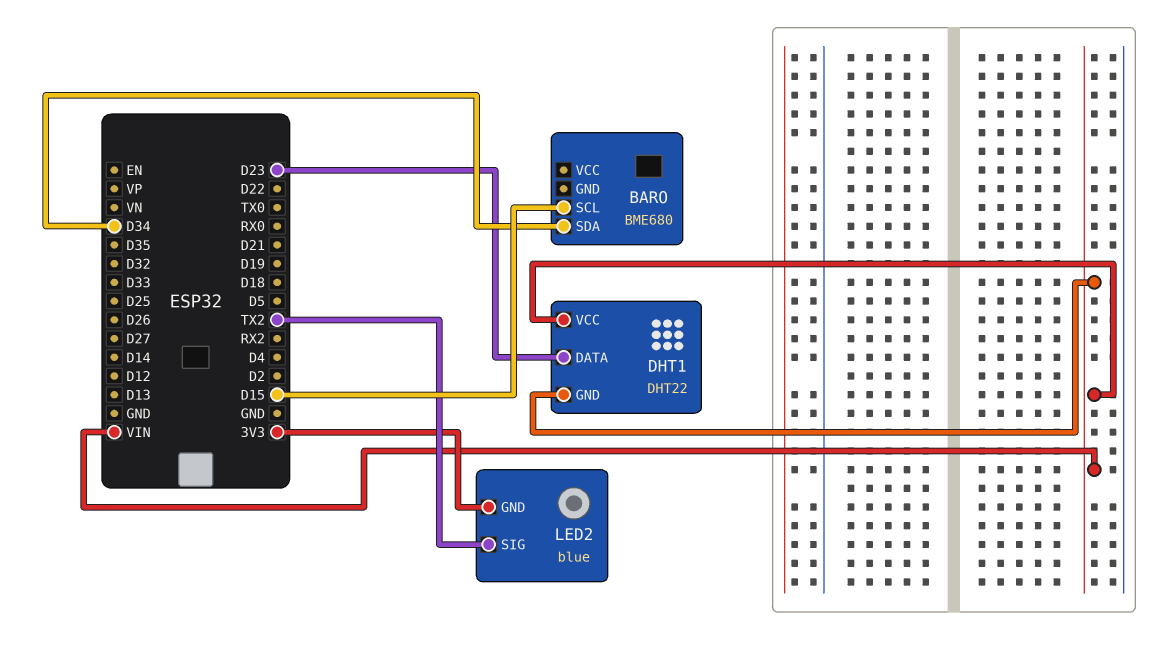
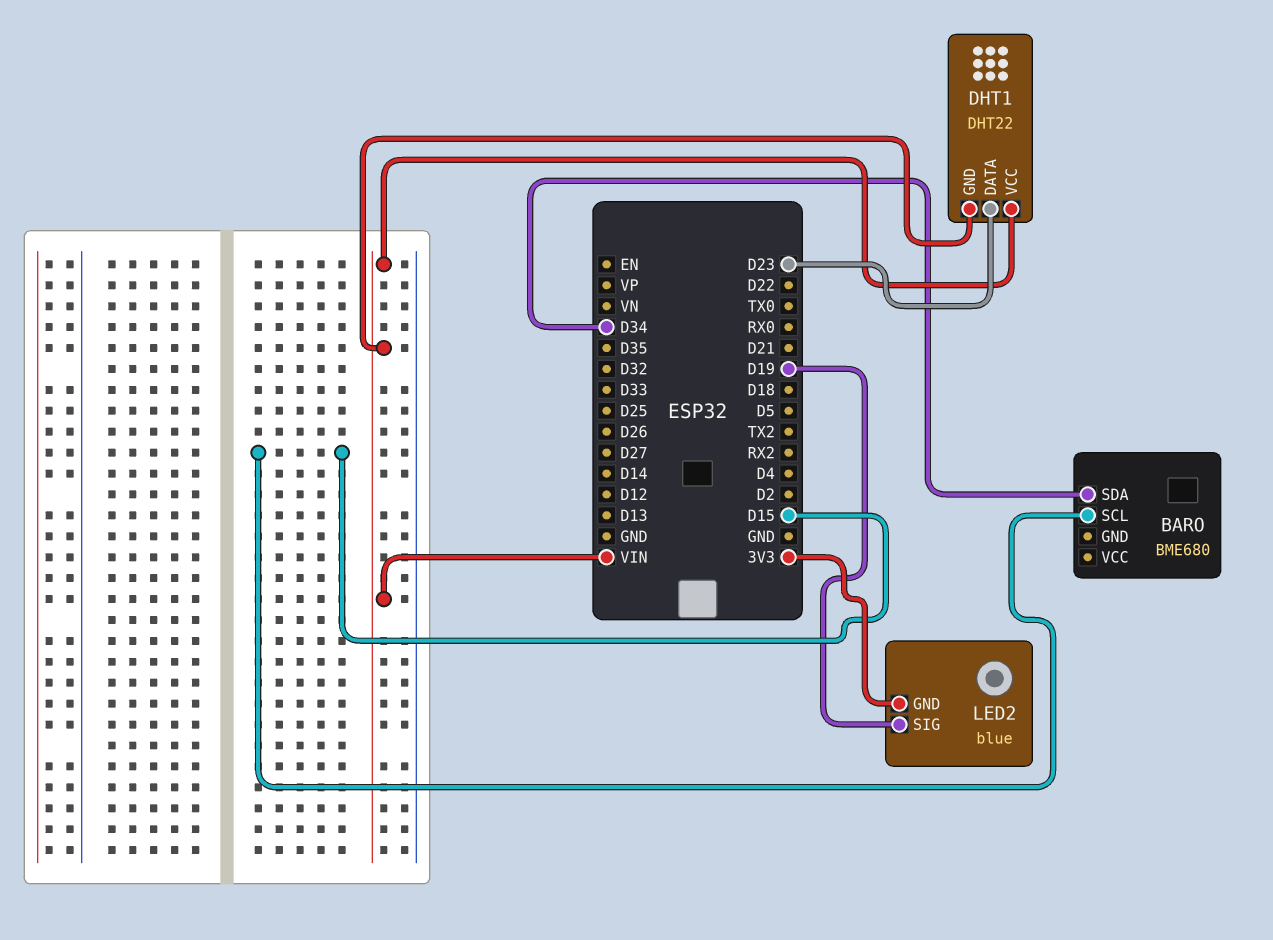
LED2 pin SIG: TX2 -> D19

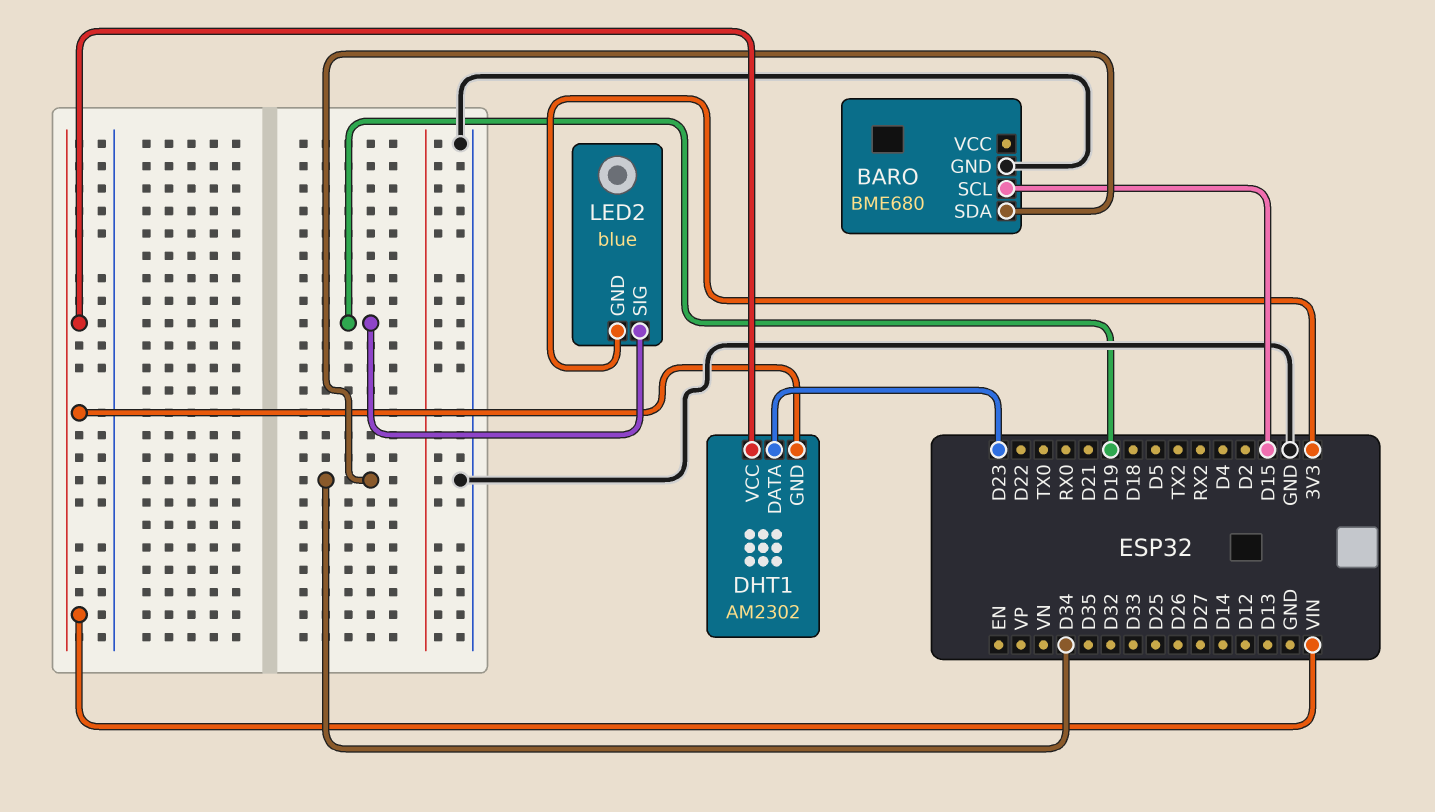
BARO pin GND: none -> GND
DHT1: DHT22 -> AM2302

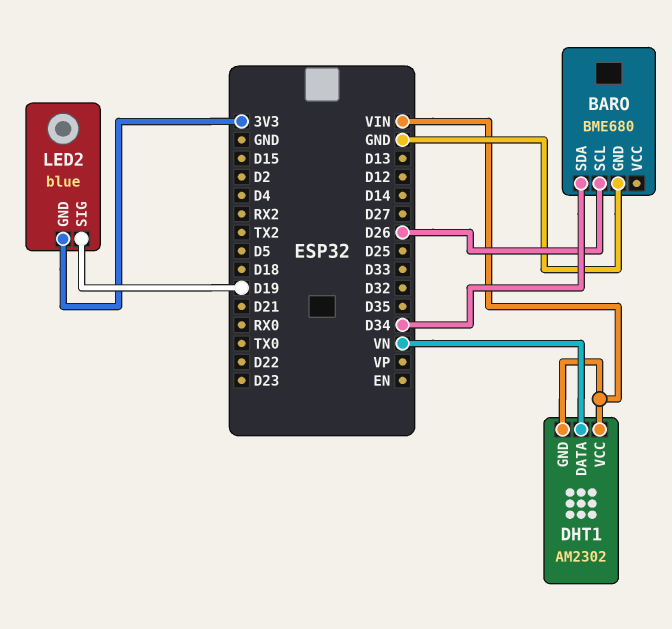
BARO pin SCL: D15 -> D26
DHT1 pin DATA: D23 -> VN

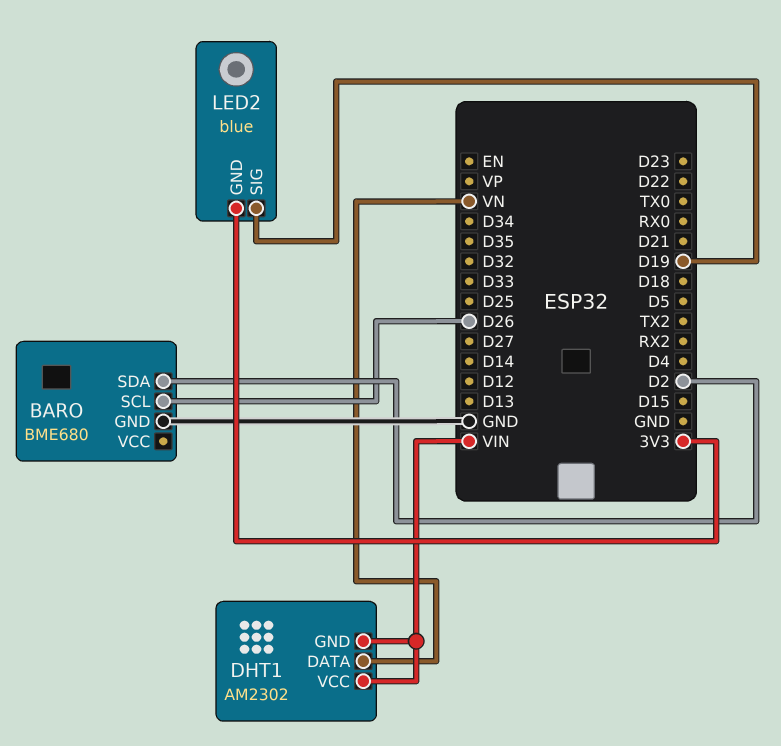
BARO pin SDA: D34 -> D2

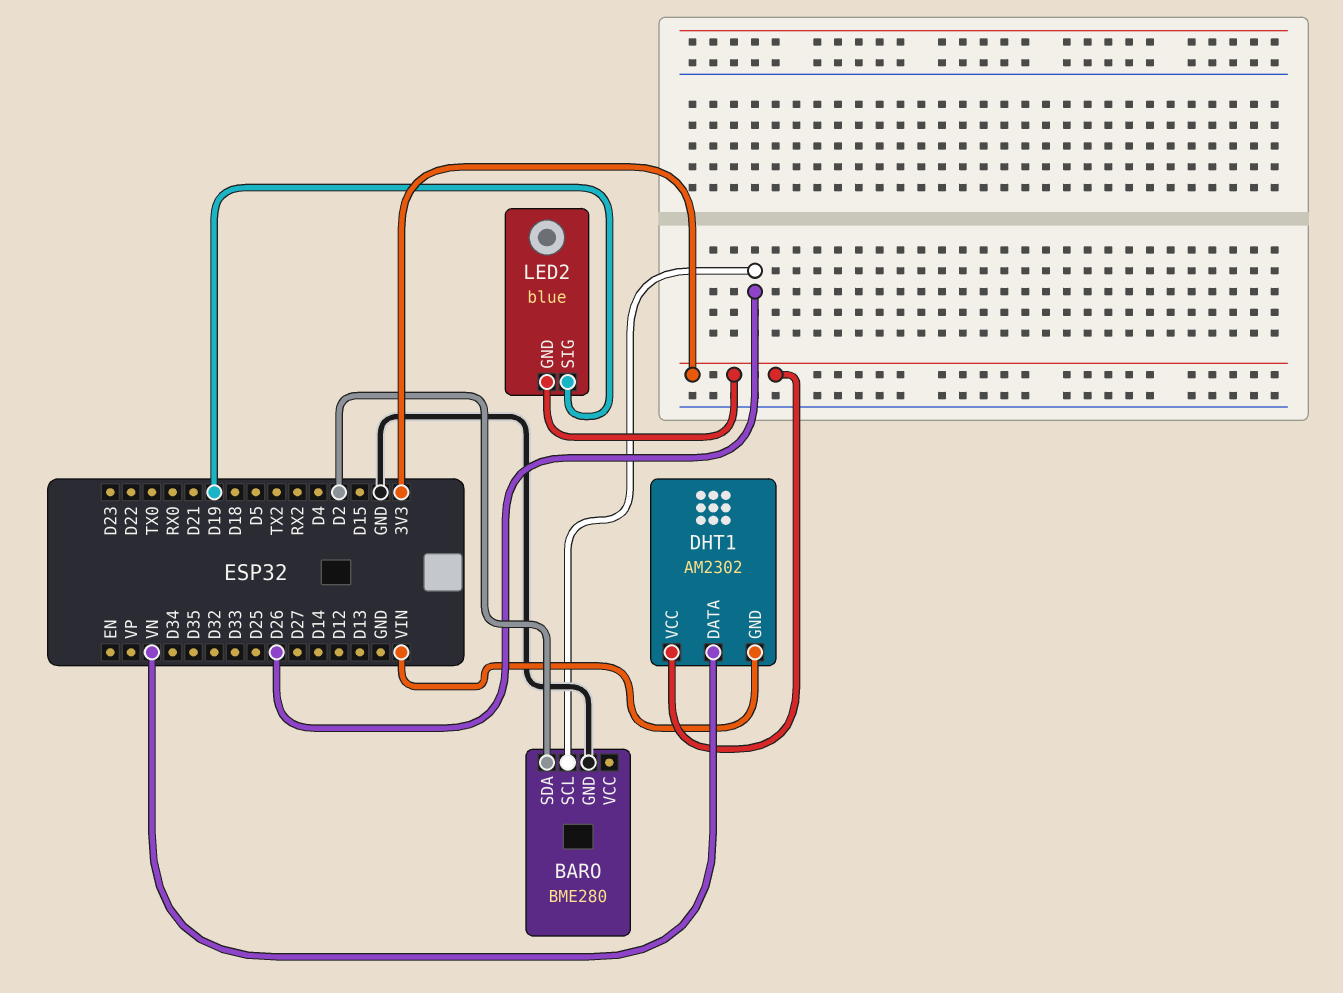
BARO: BME680 -> BME280
DHT1 pin VCC: VIN -> 3V3

